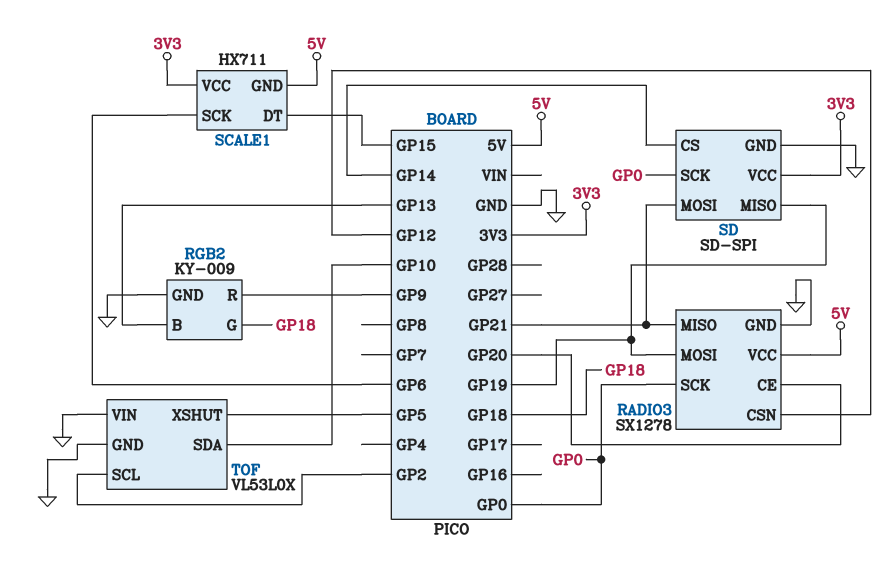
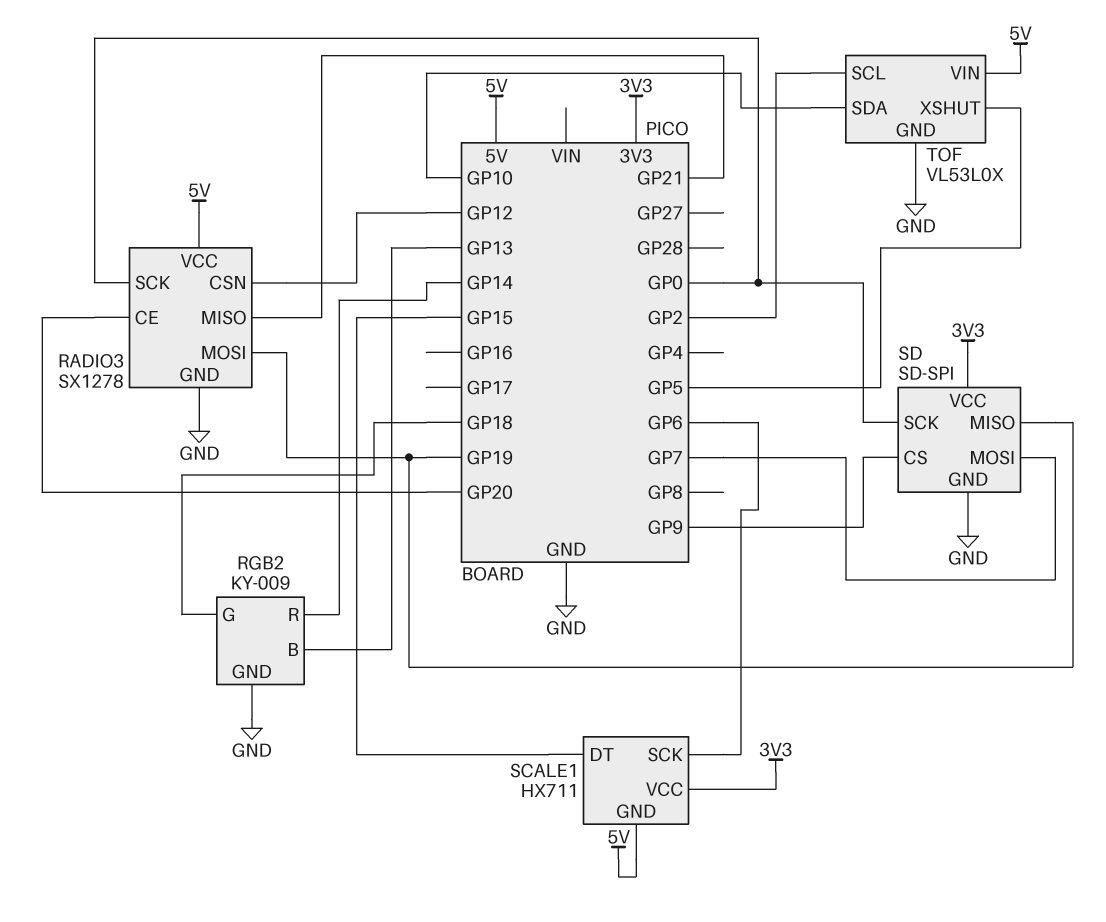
RGB2 pin R: GP9 -> GP14
SD pin CS: GP14 -> GP9
SD pin MOSI: GP21 -> GP7
TOF pin VIN: GND -> 5V

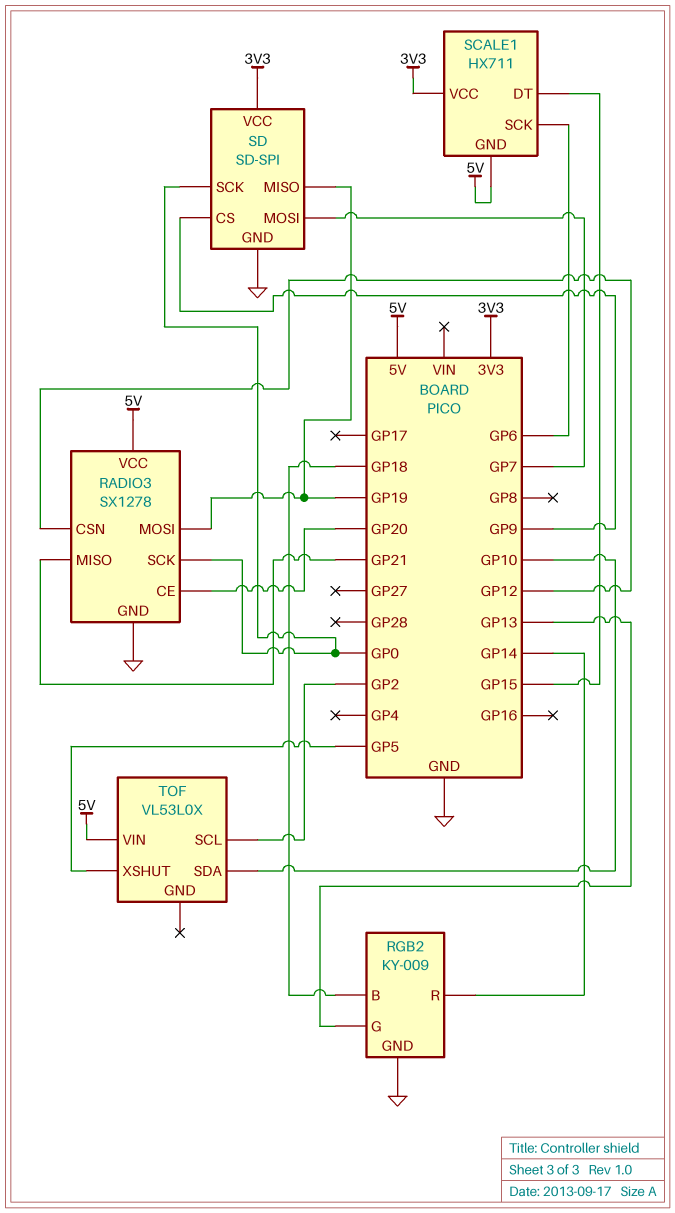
RGB2 pin B: GP13 -> GP18
RGB2 pin G: GP18 -> GP13
TOF pin GND: GND -> none

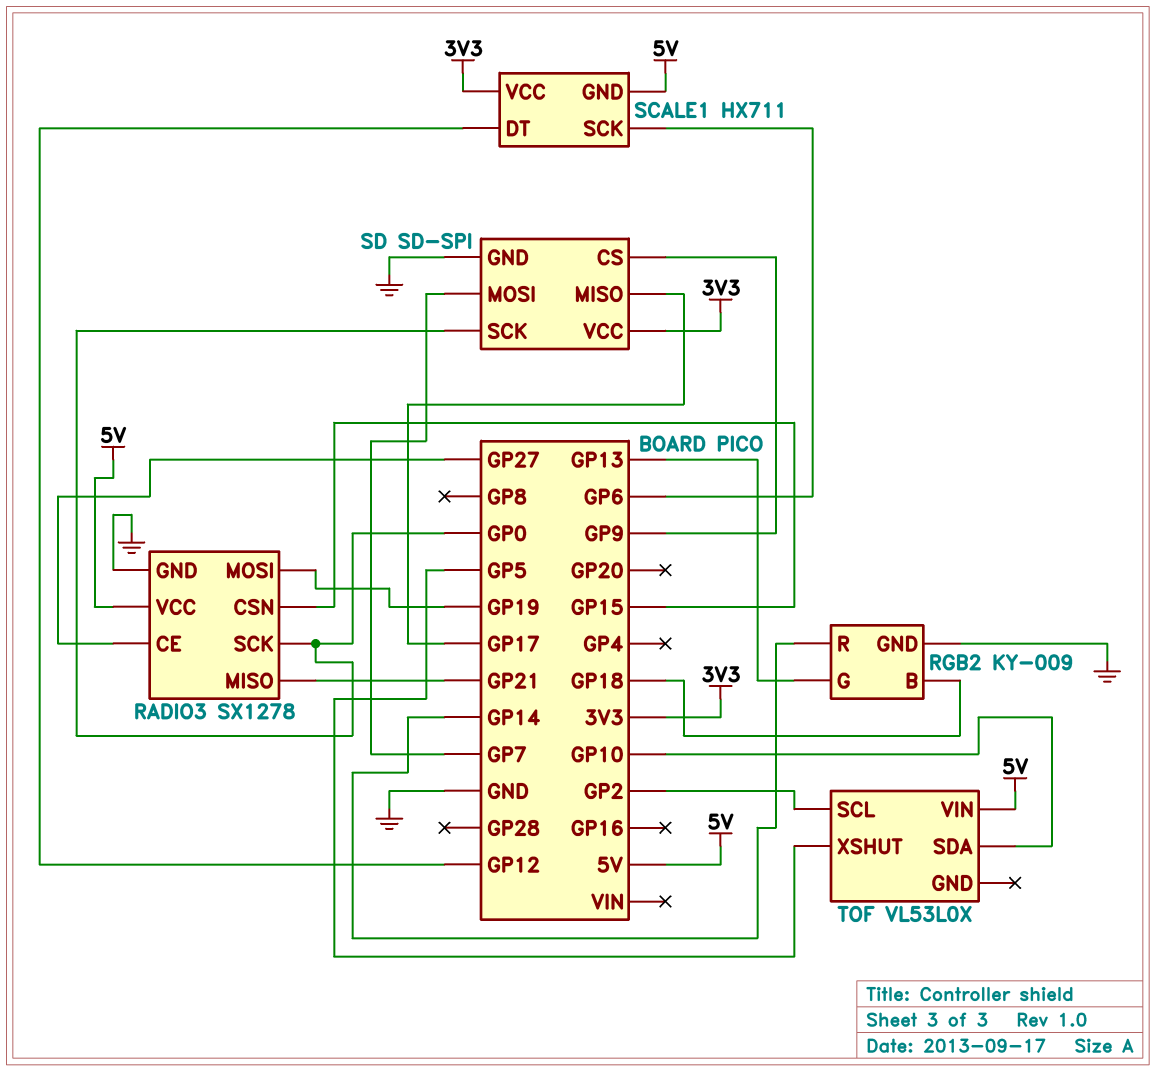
RADIO3 pin CE: GP20 -> GP27
RADIO3 pin CSN: GP12 -> GP15
SCALE1 pin DT: GP15 -> GP12
SD pin MISO: GP19 -> GP17

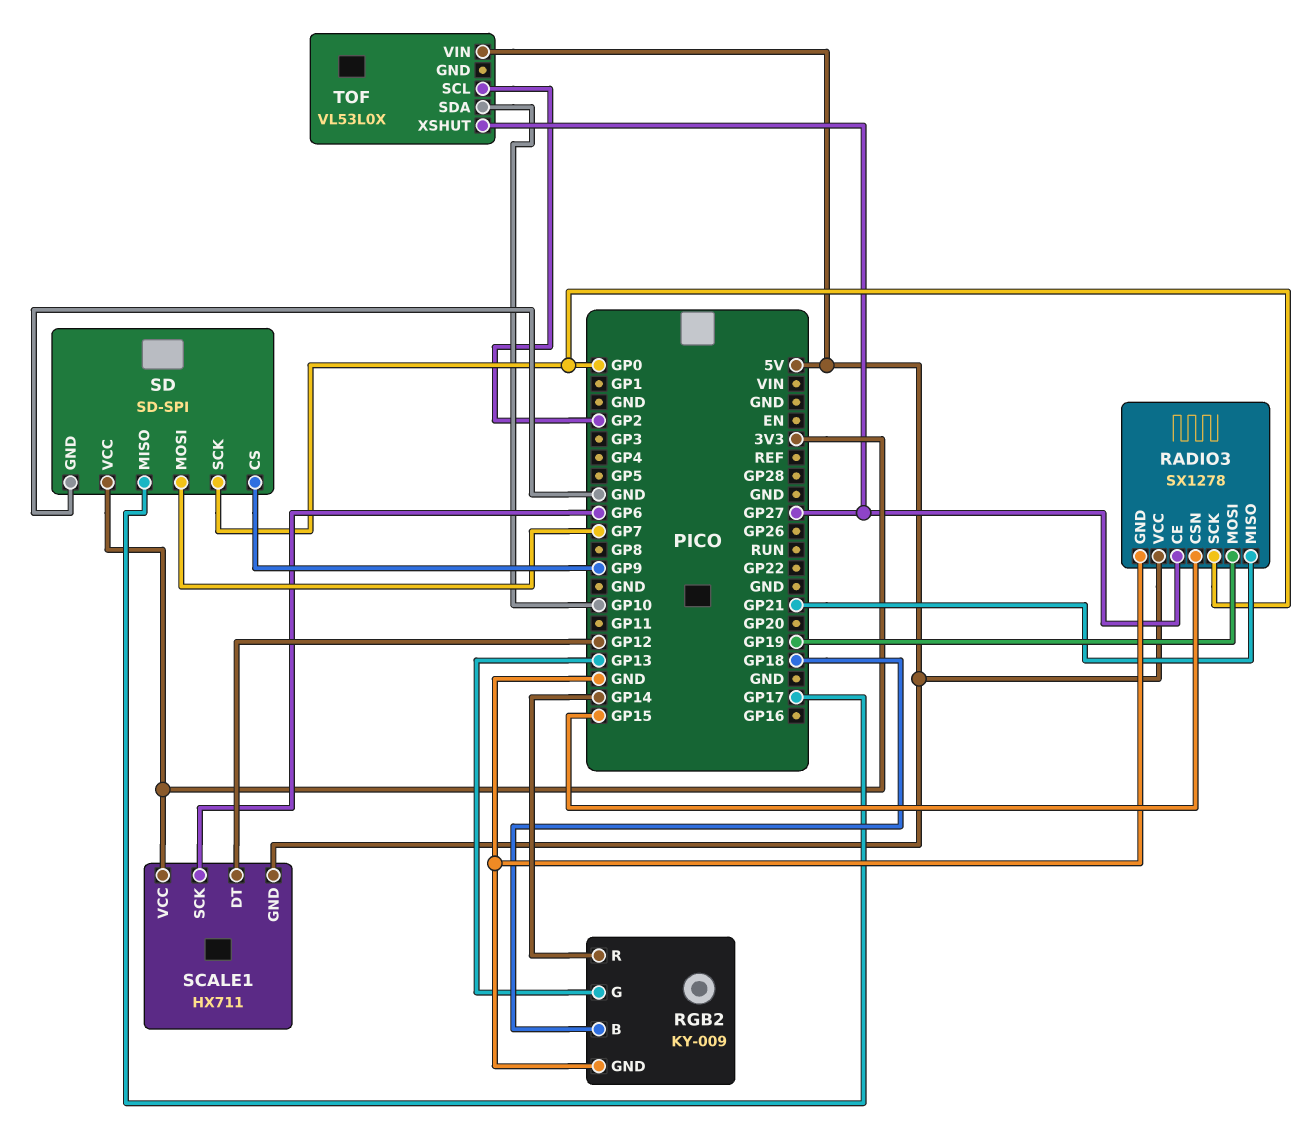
TOF pin XSHUT: GP5 -> GP27

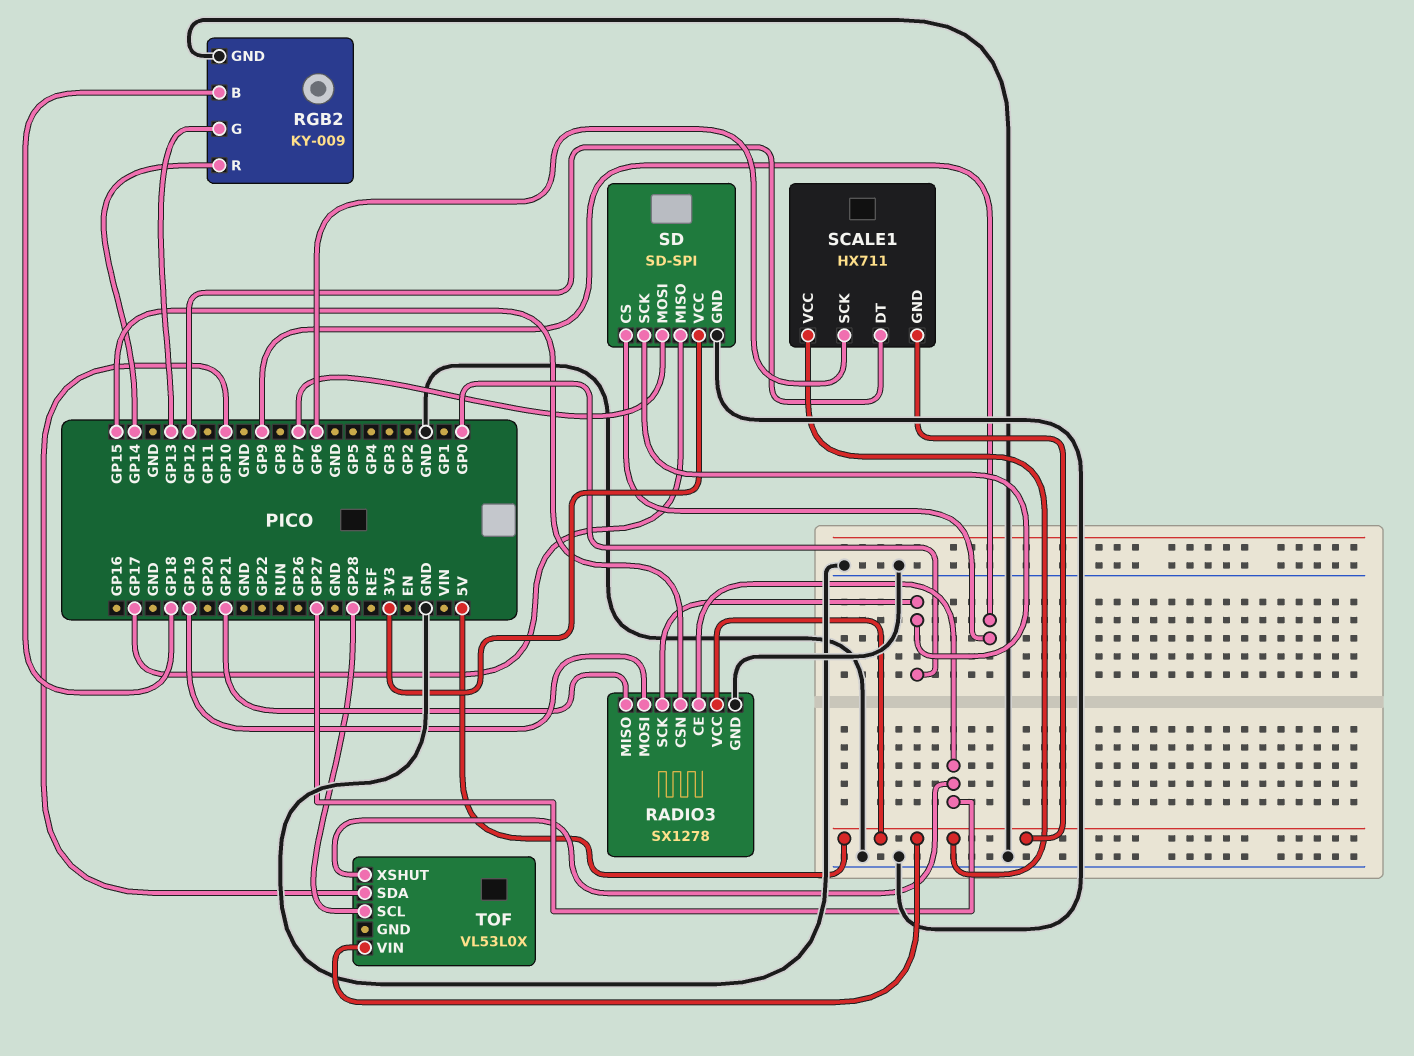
SCALE1 pin VCC: 3V3 -> 5V
TOF pin SCL: GP2 -> GP28

